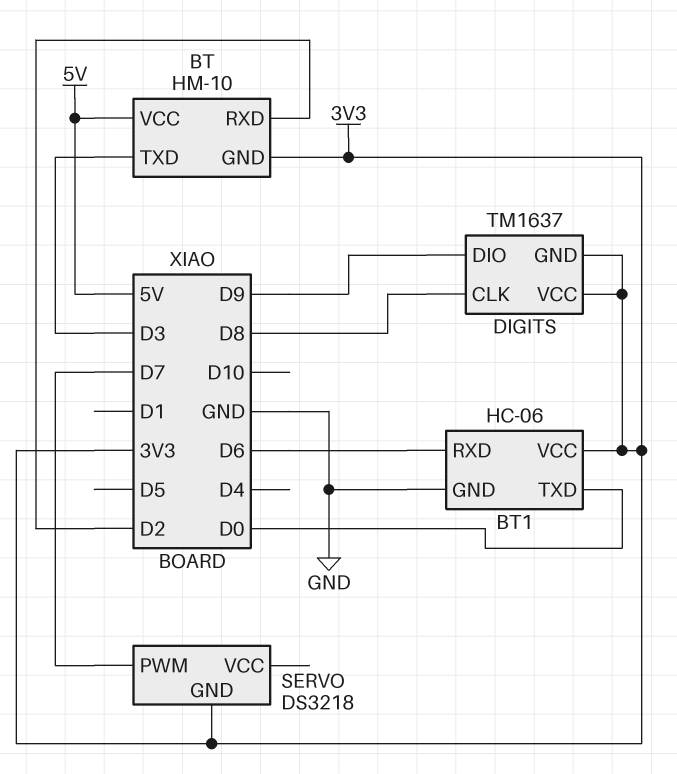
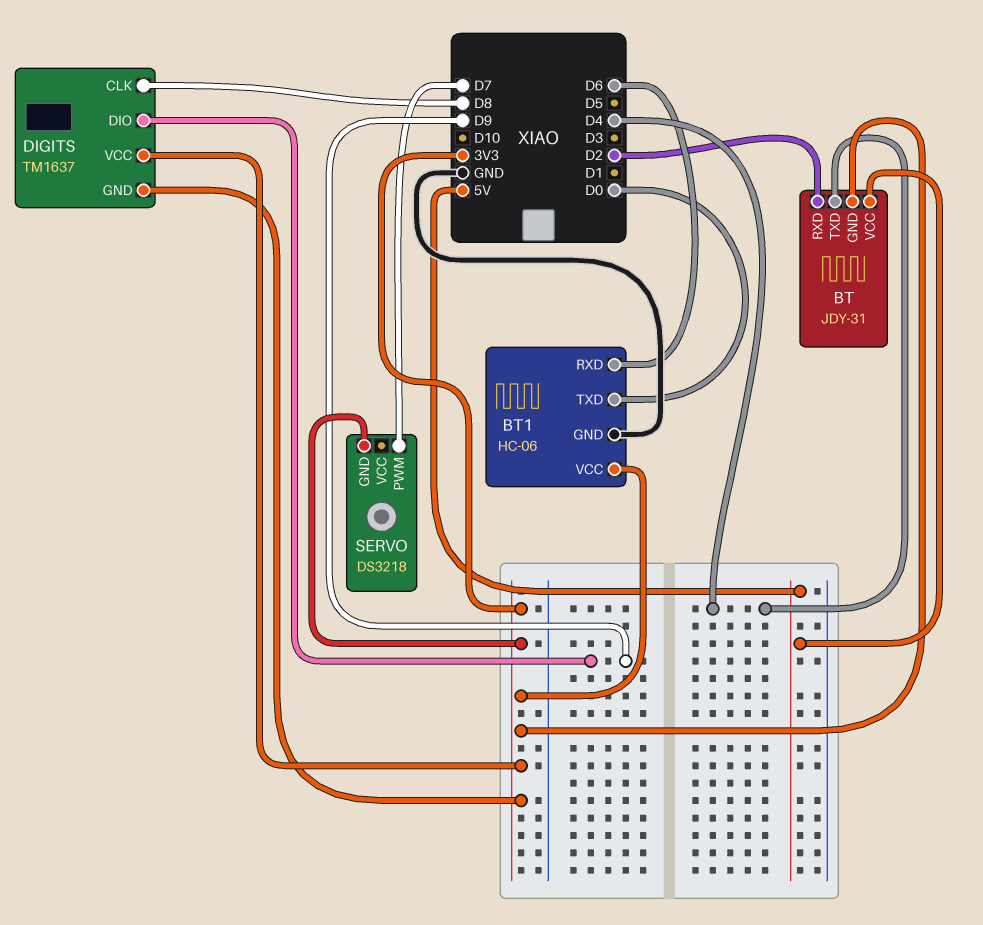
BT: HM-10 -> JDY-31
BT pin TXD: D3 -> D4

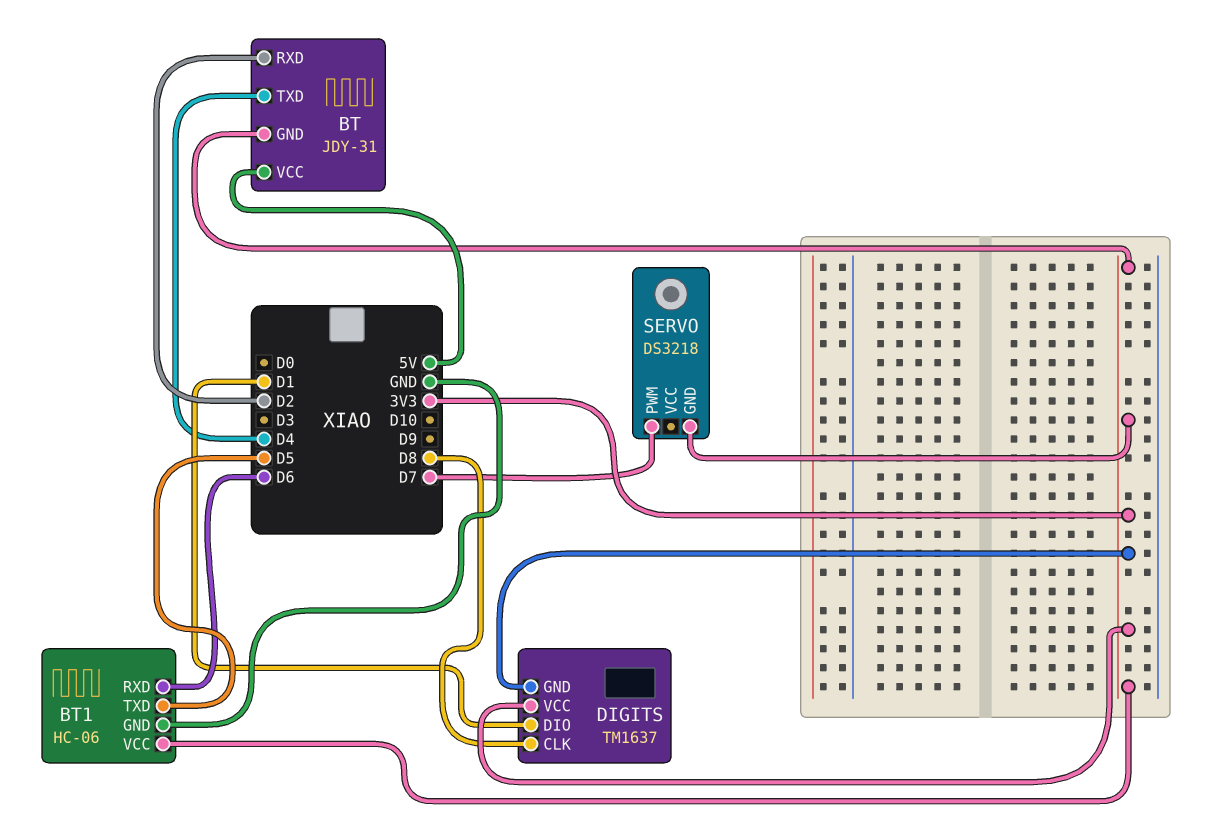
BT1 pin TXD: D0 -> D5
DIGITS pin DIO: D9 -> D1

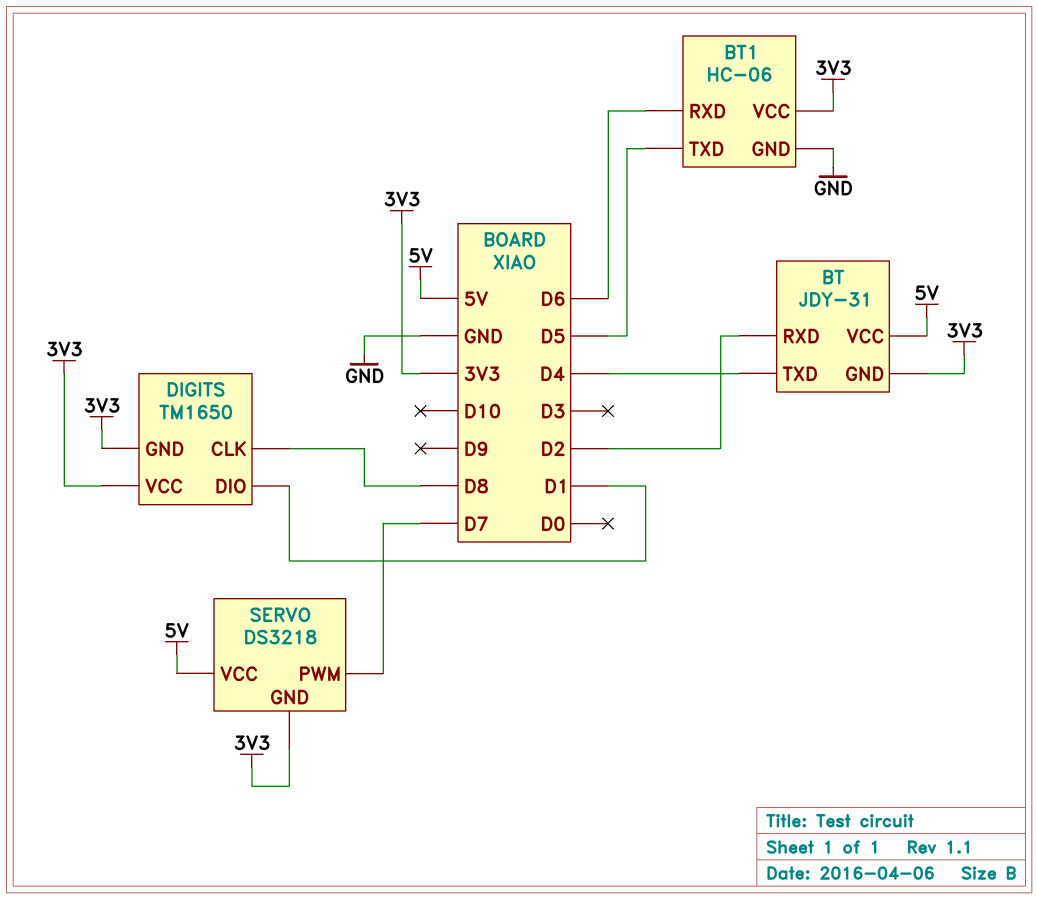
DIGITS: TM1637 -> TM1650
SERVO pin VCC: none -> 5V

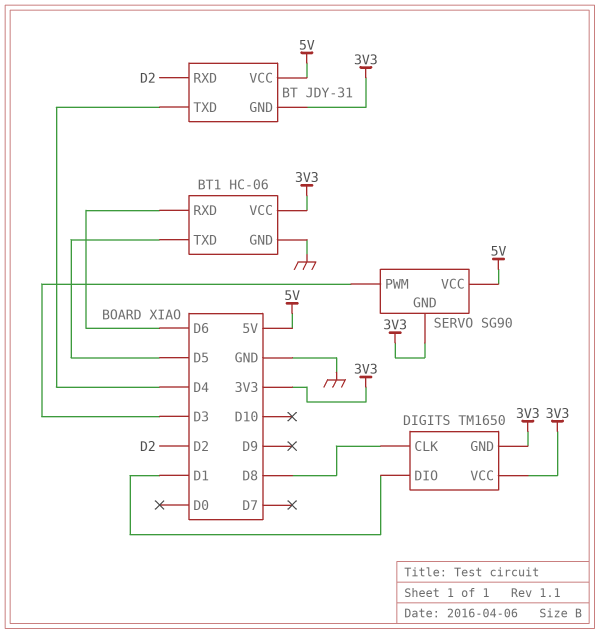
SERVO: DS3218 -> SG90
SERVO pin PWM: D7 -> D3

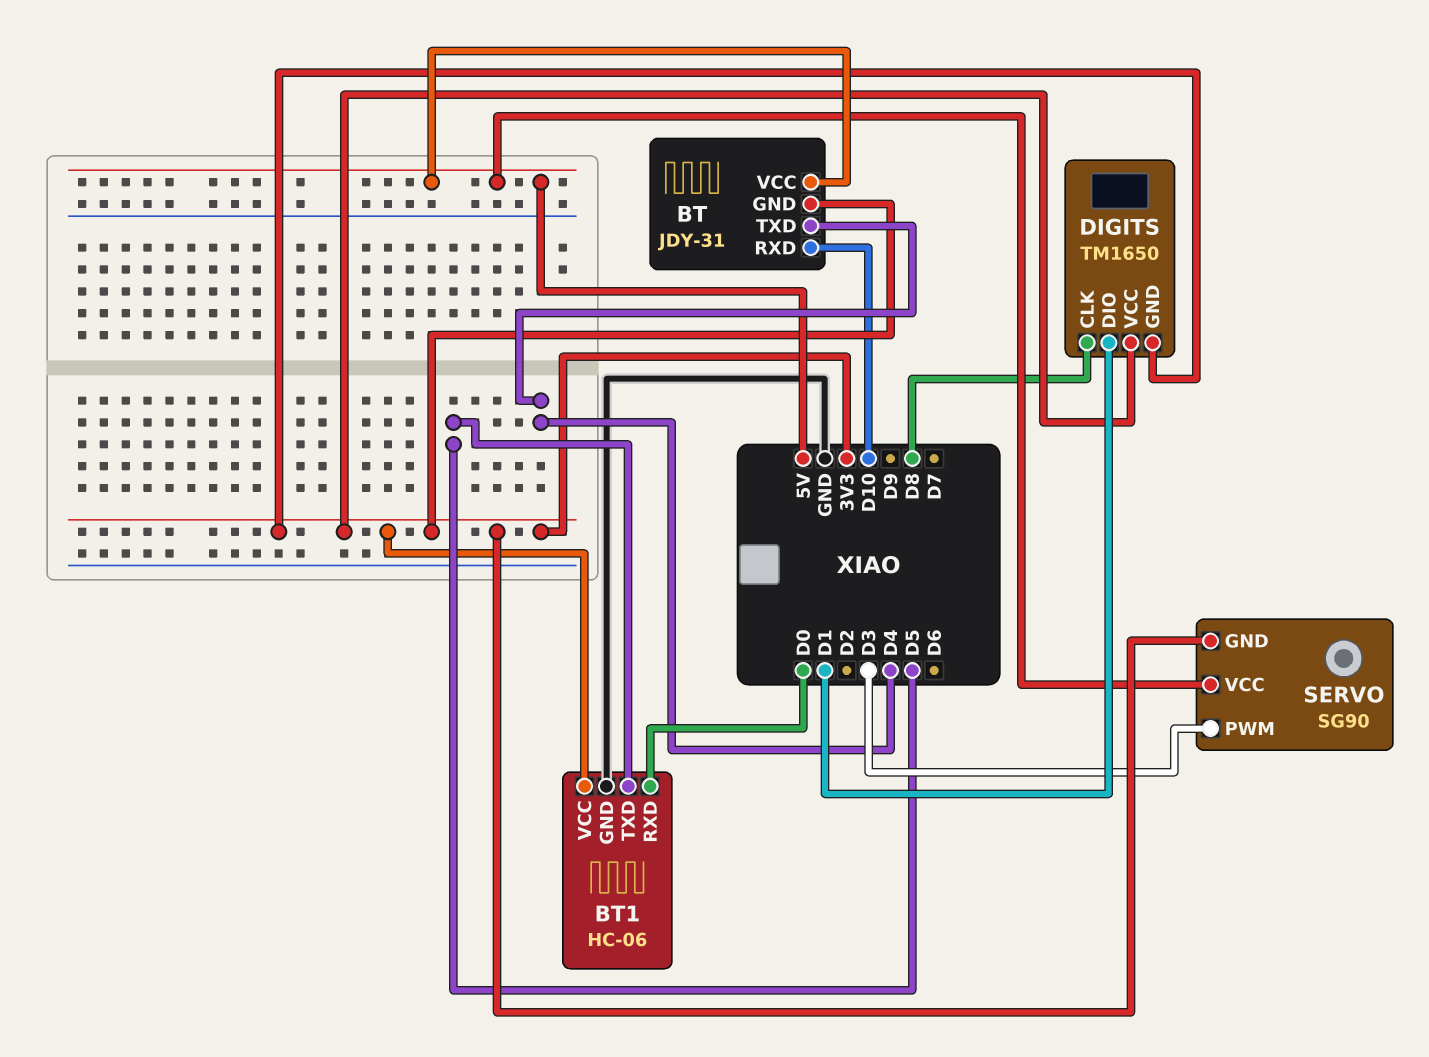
BT pin RXD: D2 -> D10
BT1 pin RXD: D6 -> D0

